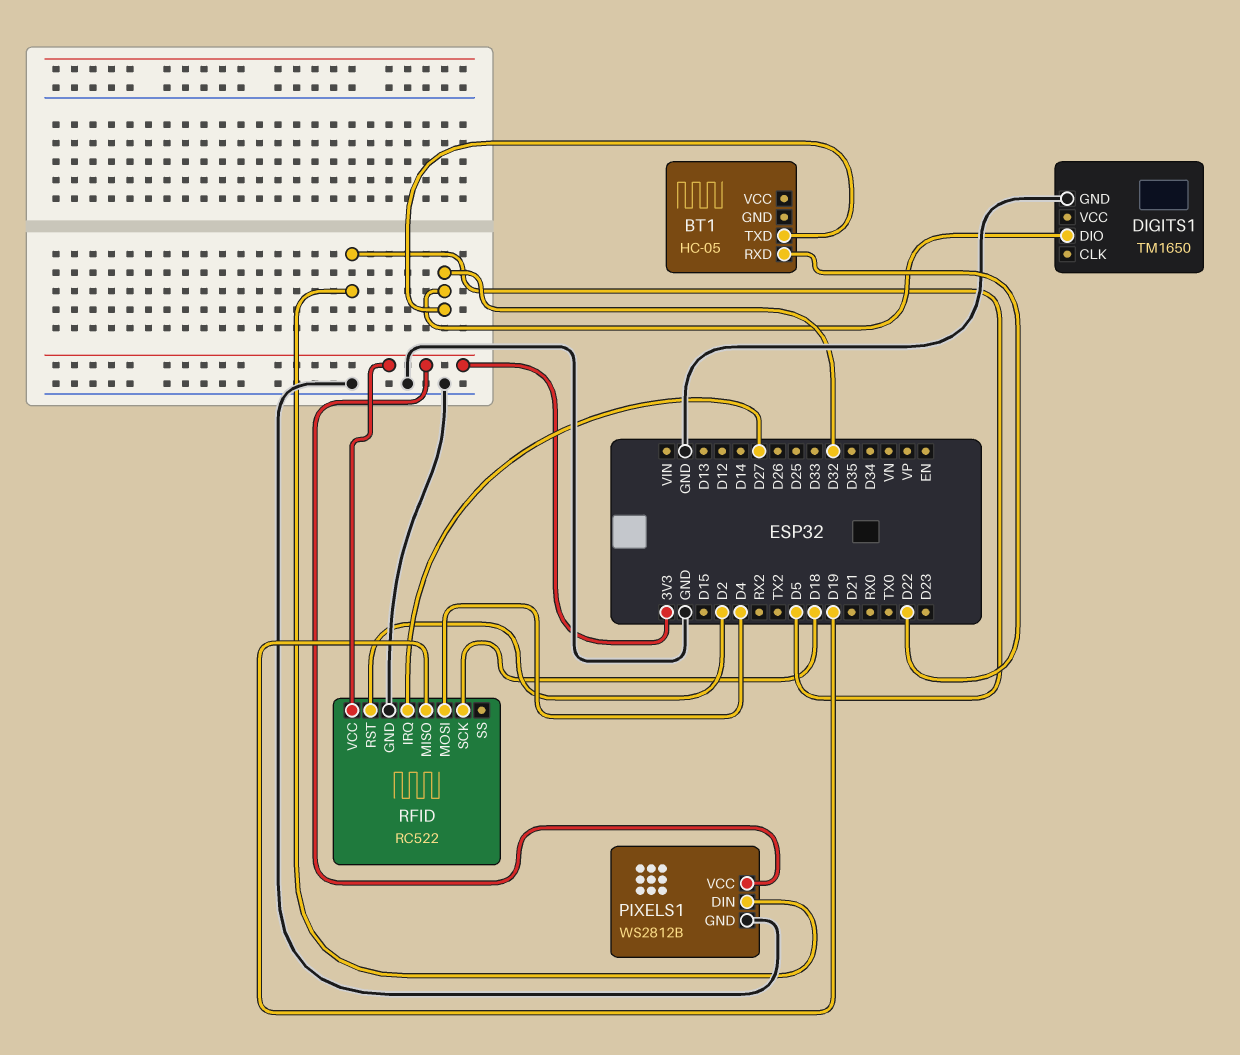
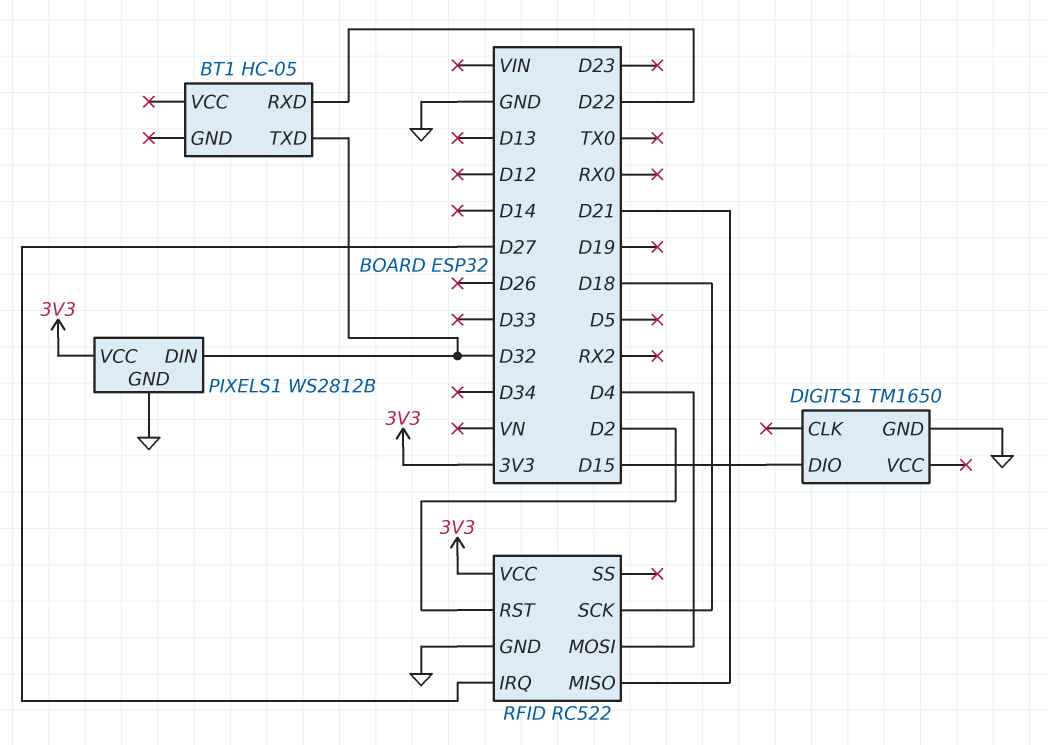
DIGITS1 pin DIO: D32 -> D15
PIXELS1 pin DIN: D5 -> D32
RFID pin MISO: D19 -> D21

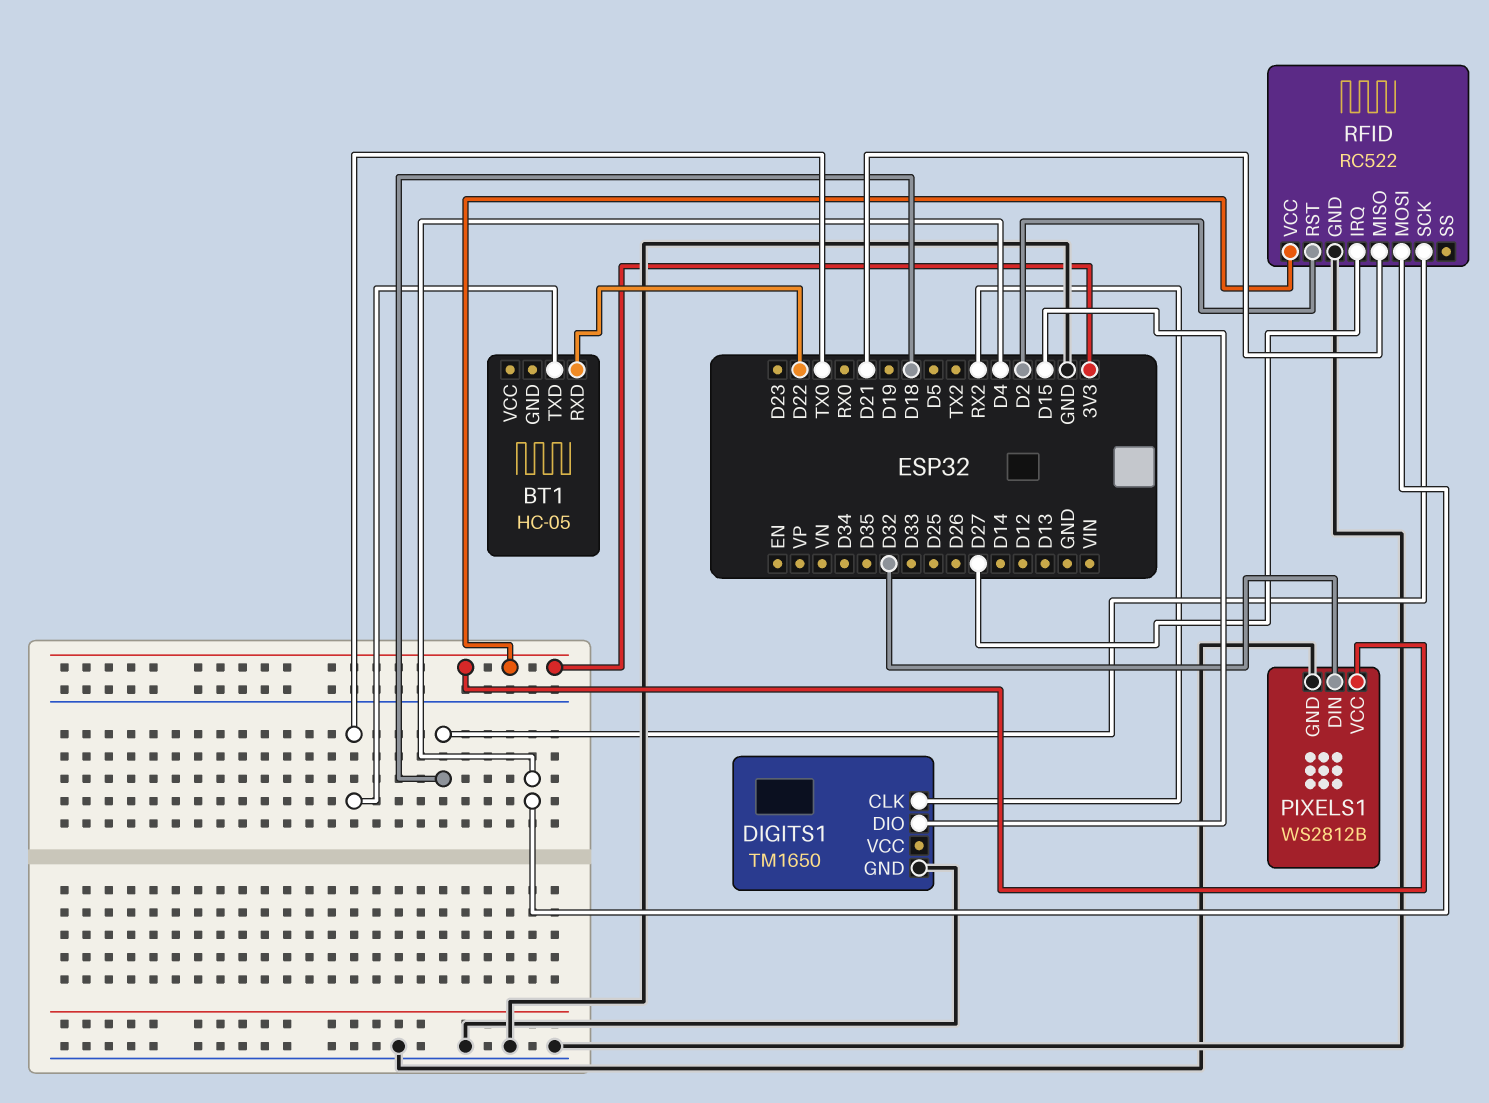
BT1 pin TXD: D32 -> TX0
DIGITS1 pin CLK: none -> RX2

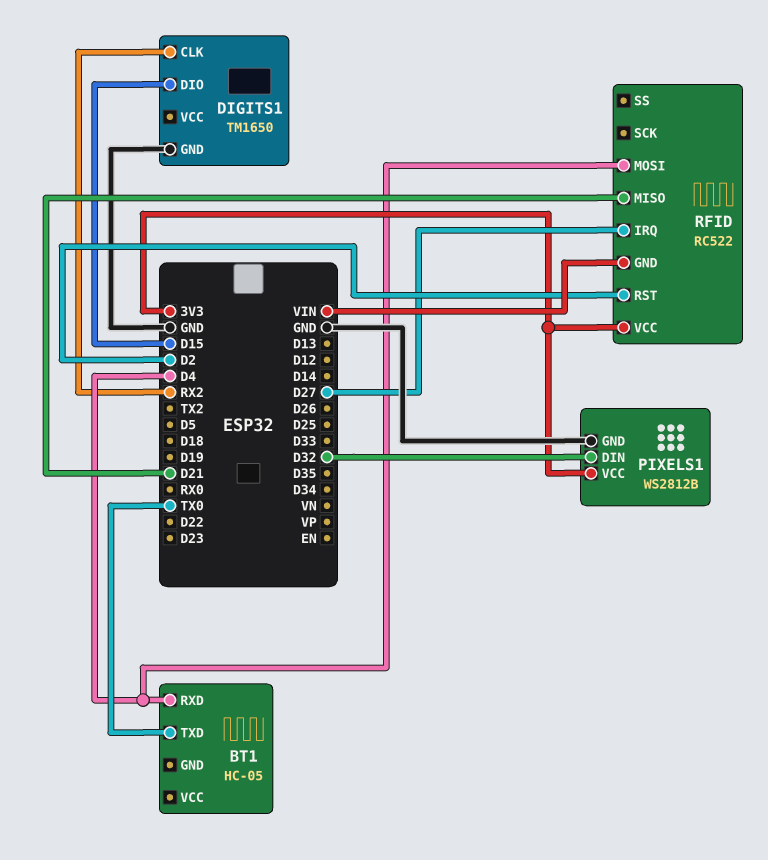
BT1 pin RXD: D22 -> D4
RFID pin GND: GND -> VIN
RFID pin SCK: D18 -> none

